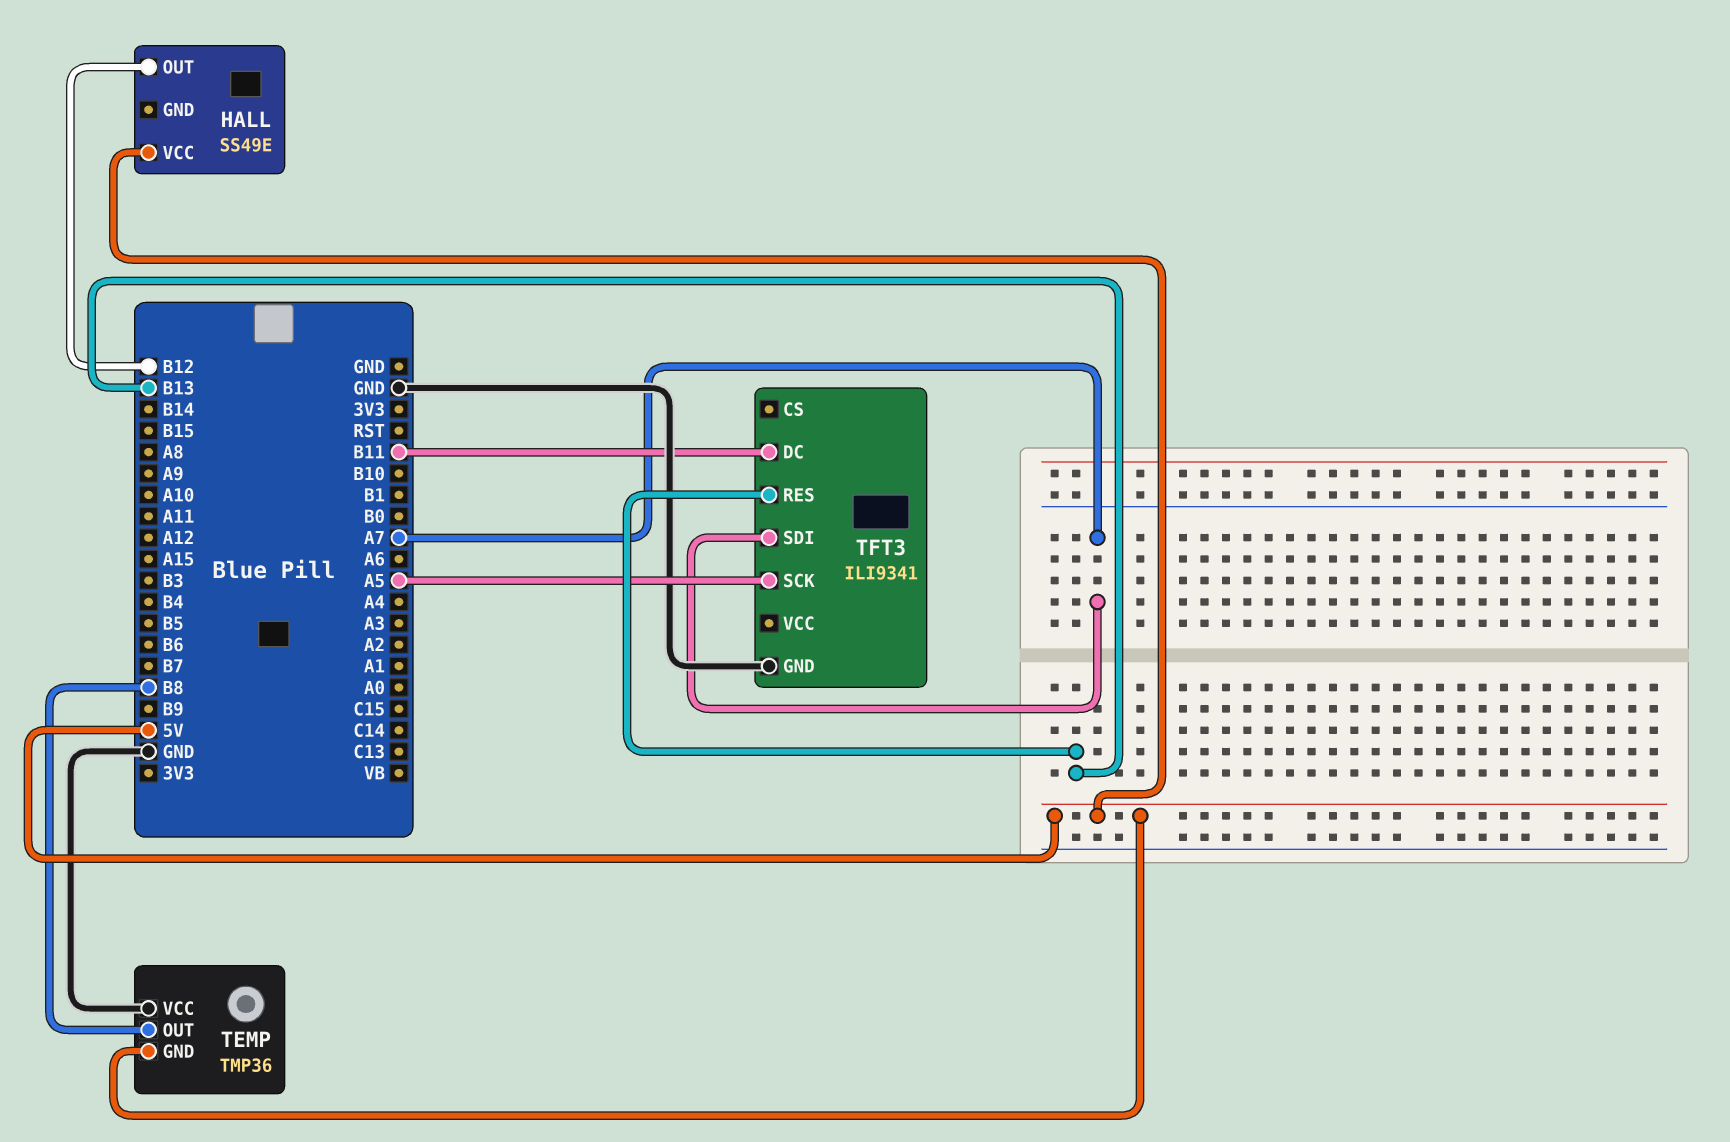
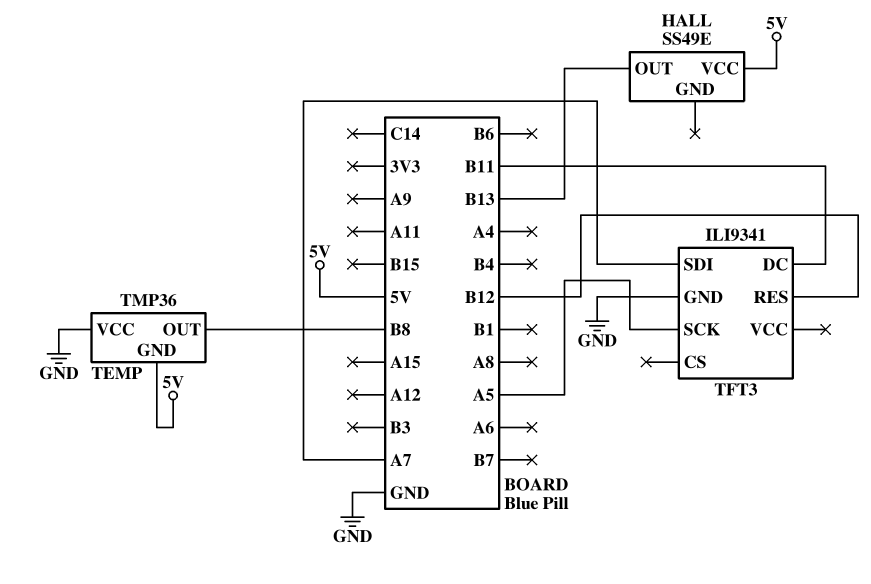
HALL pin OUT: B12 -> B13
TFT3 pin RES: B13 -> B12

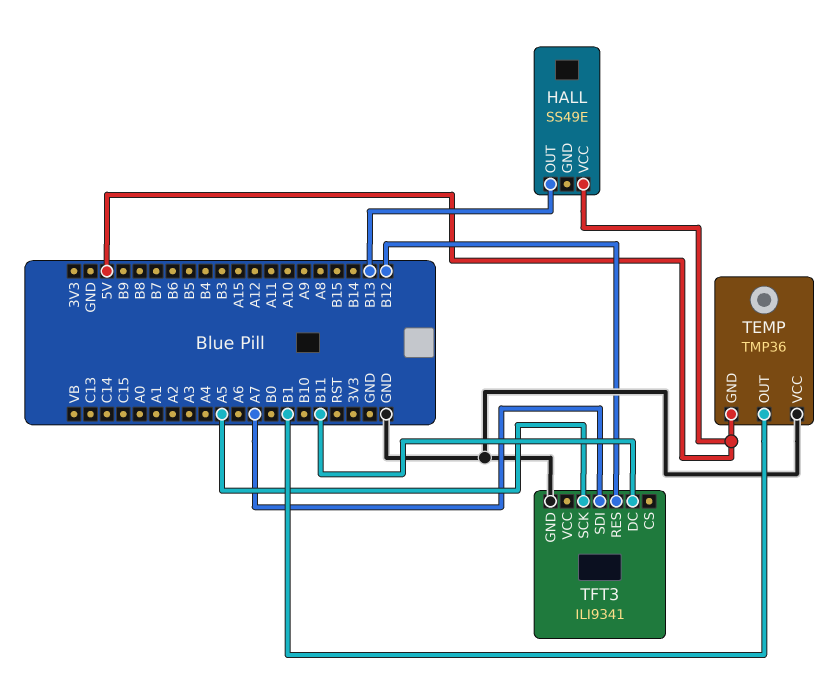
TEMP pin OUT: B8 -> B1

